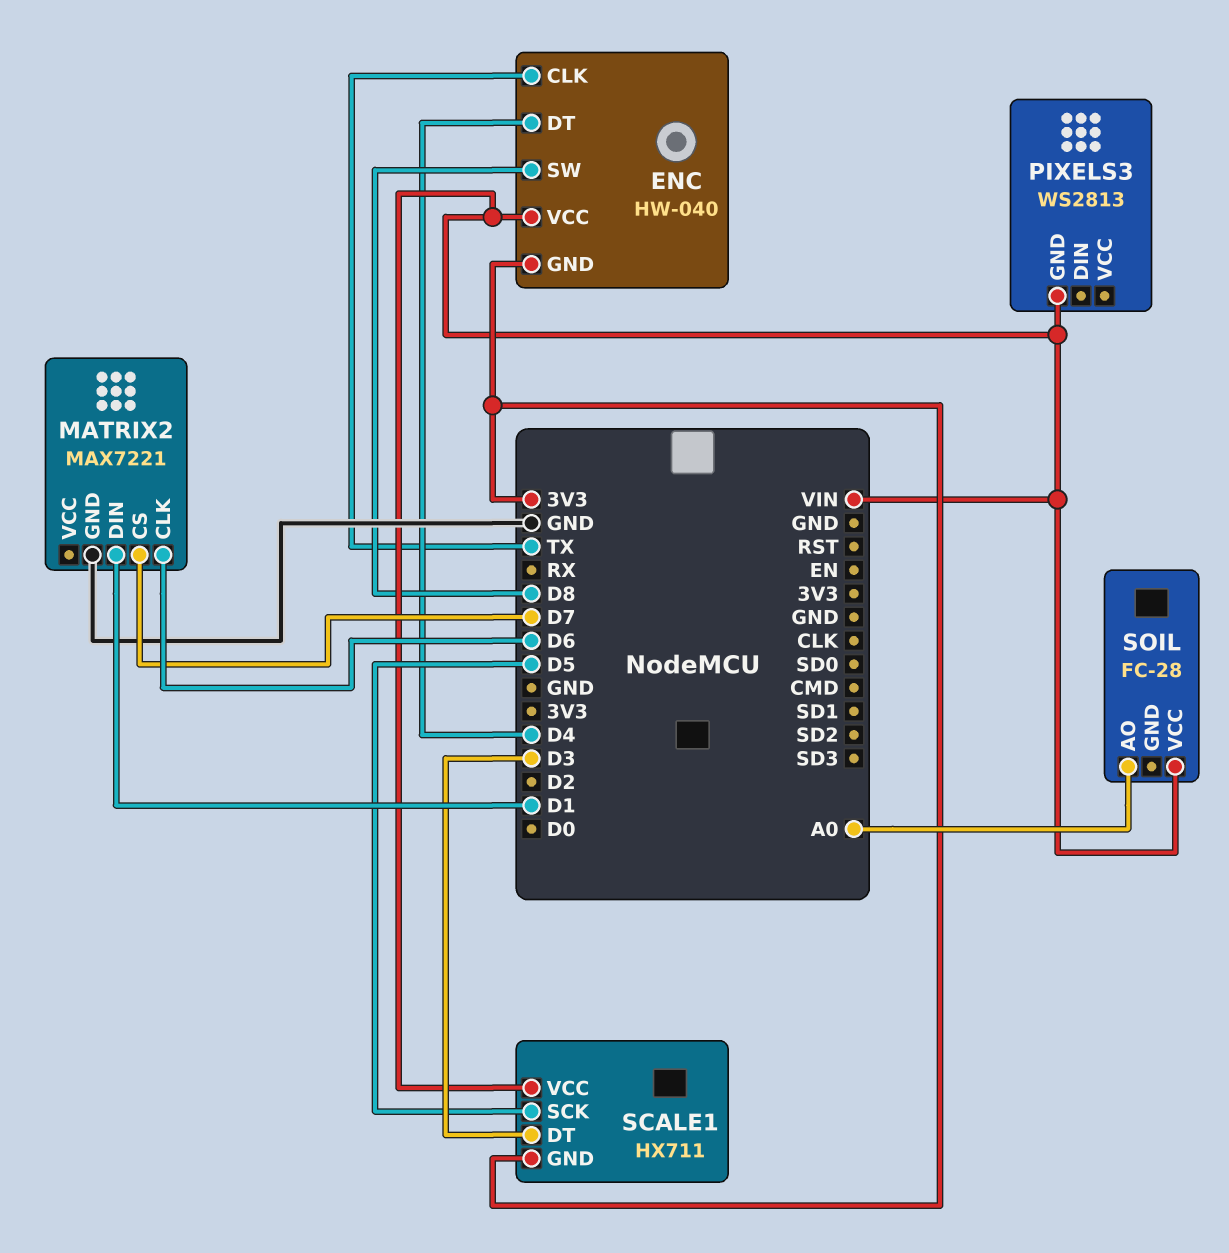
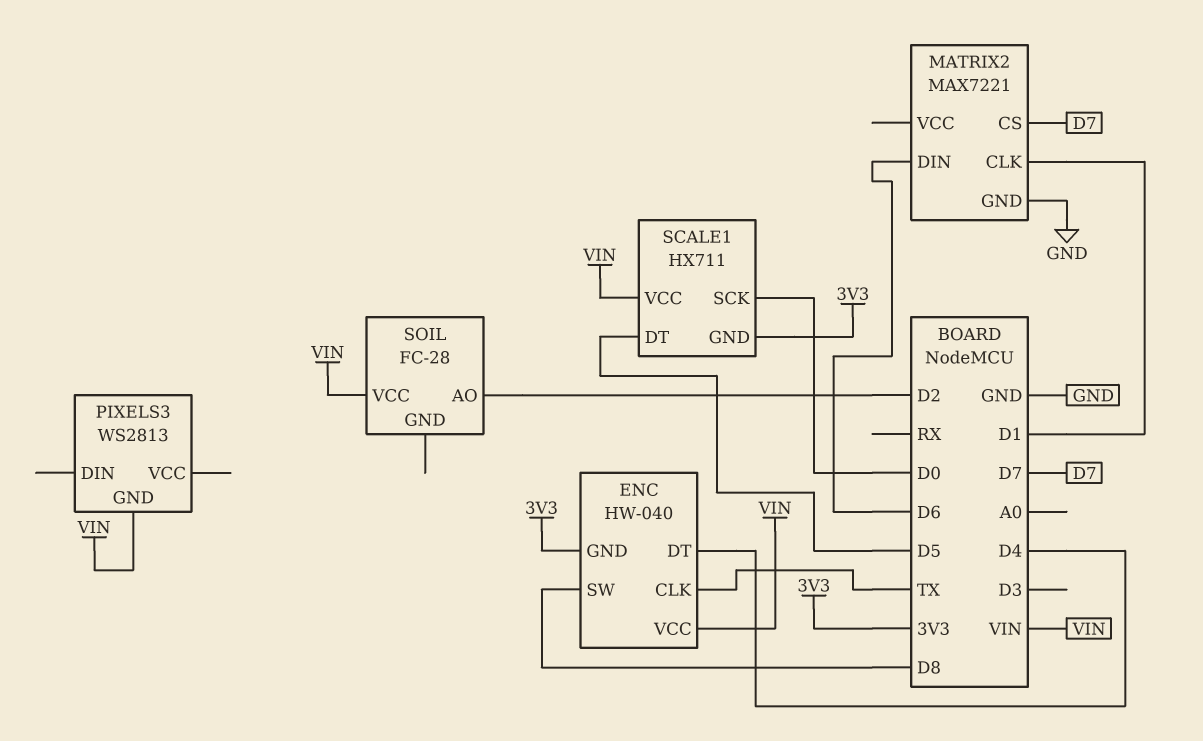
MATRIX2 pin CLK: D6 -> D1
MATRIX2 pin DIN: D1 -> D6
SCALE1 pin DT: D3 -> D5
SCALE1 pin SCK: D5 -> D0
SOIL pin AO: A0 -> D2

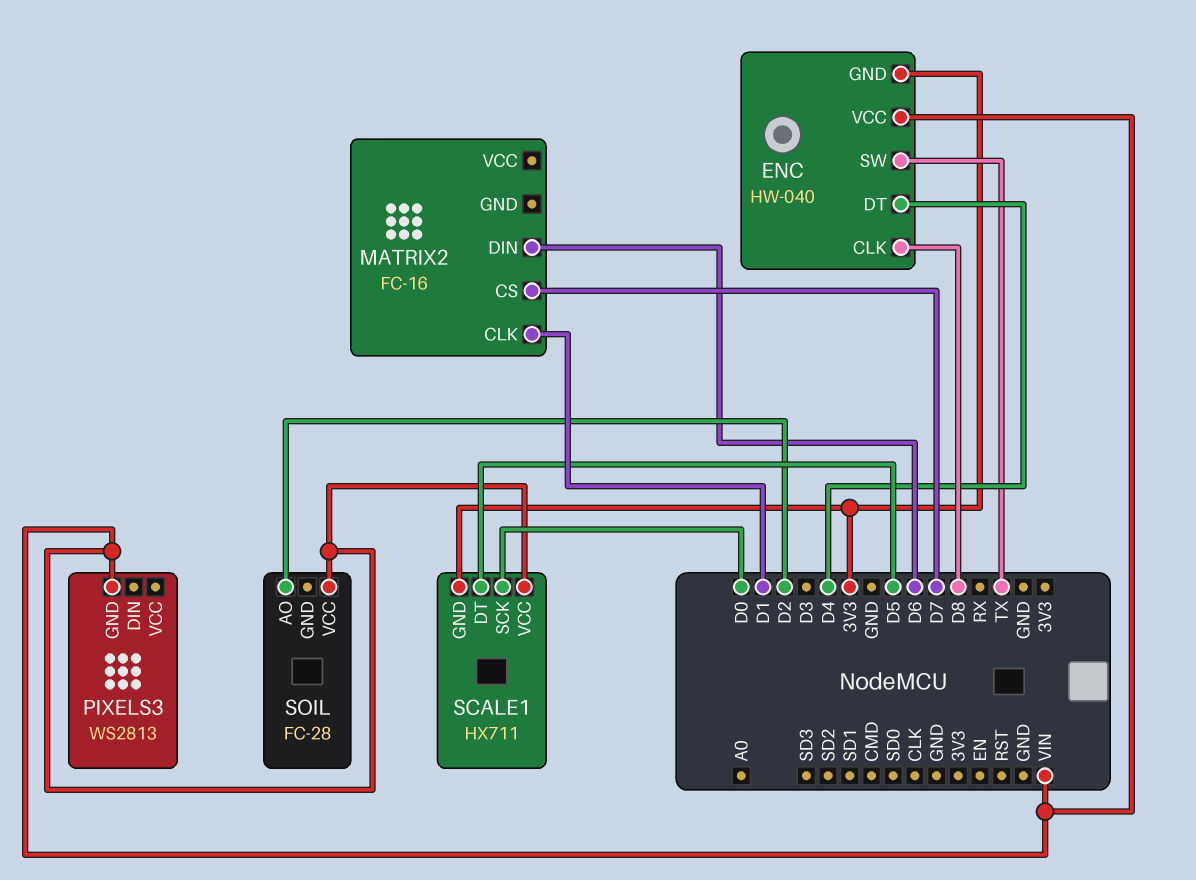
ENC pin CLK: TX -> D8
ENC pin SW: D8 -> TX
MATRIX2: MAX7221 -> FC-16
MATRIX2 pin GND: GND -> none

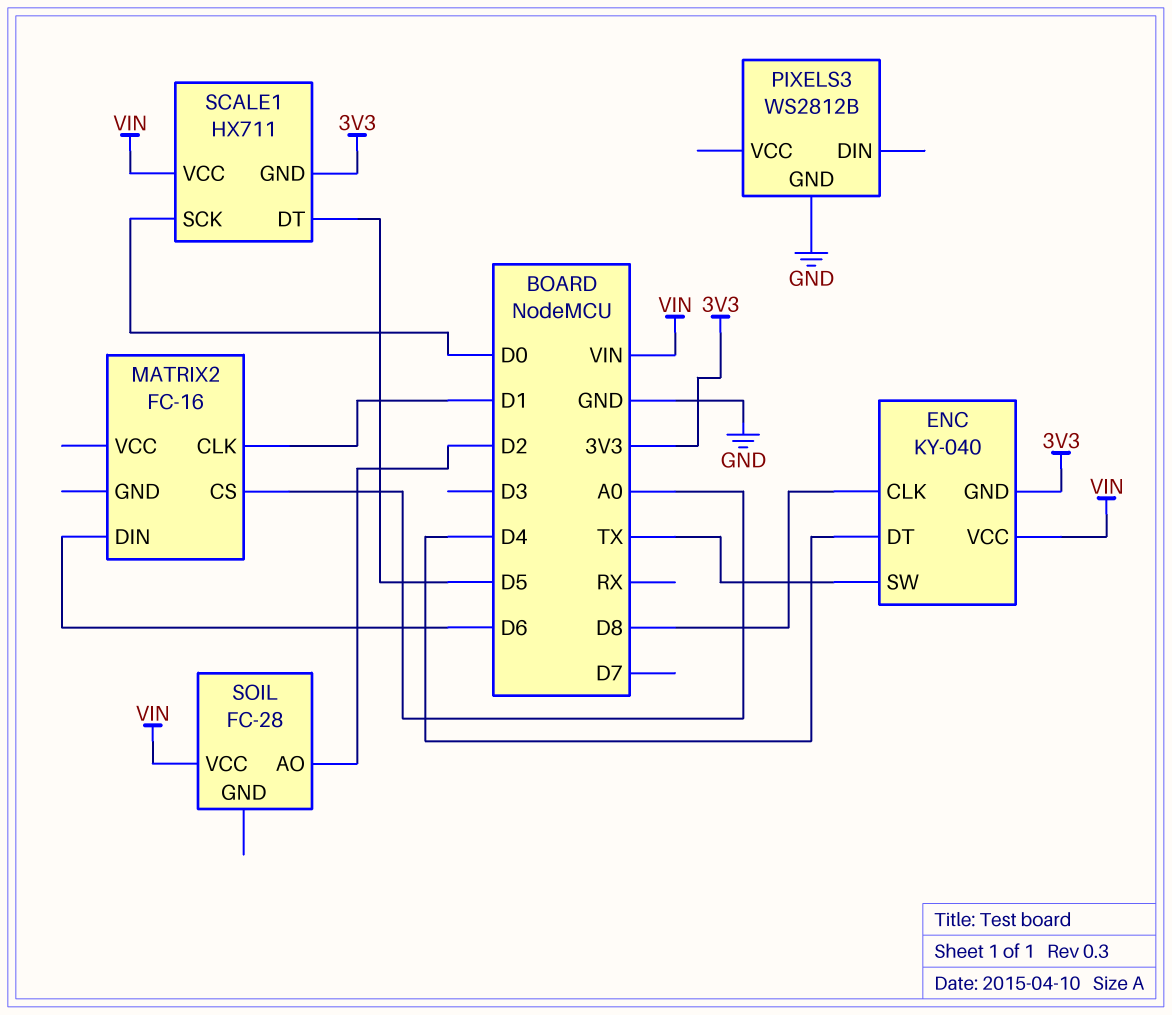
ENC: HW-040 -> KY-040
MATRIX2 pin CS: D7 -> A0
PIXELS3: WS2813 -> WS2812B
PIXELS3 pin GND: VIN -> GND

